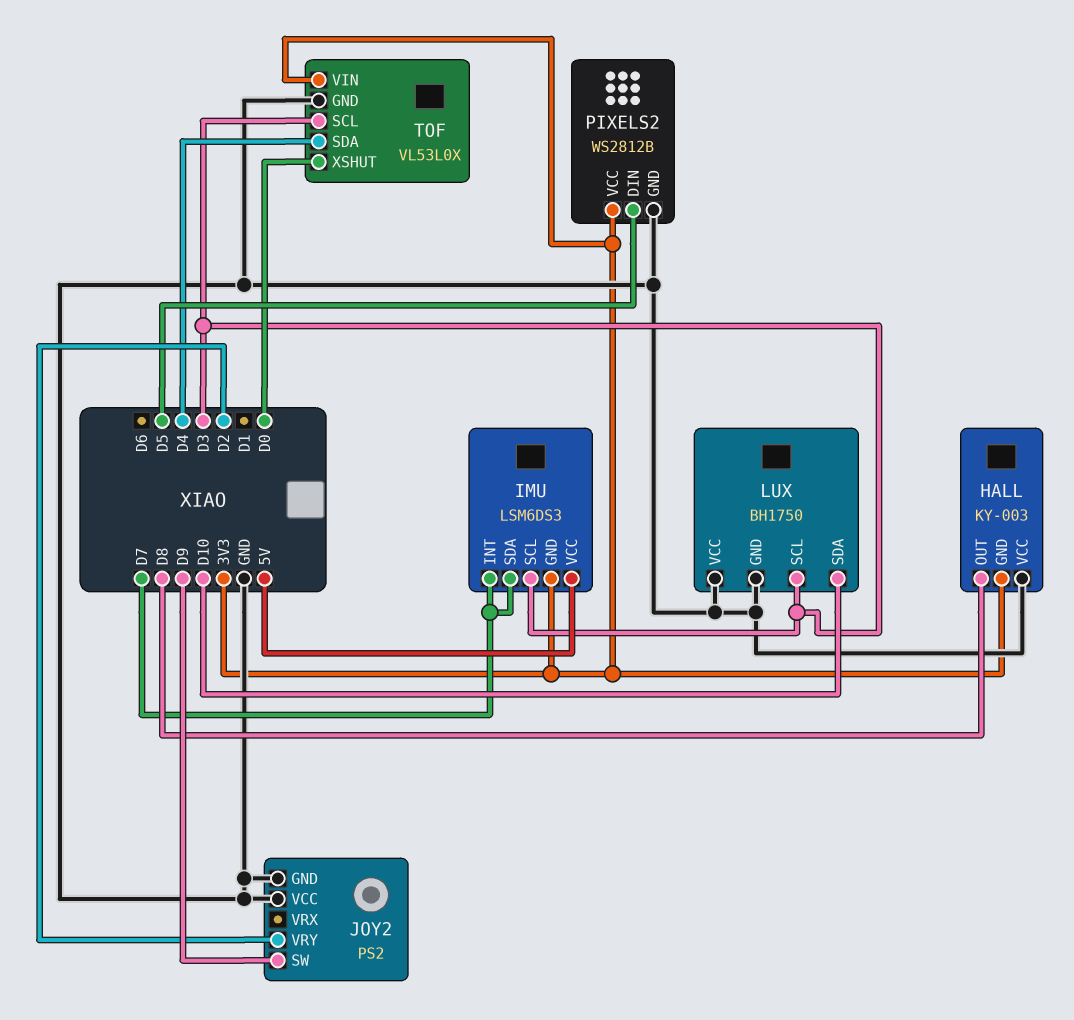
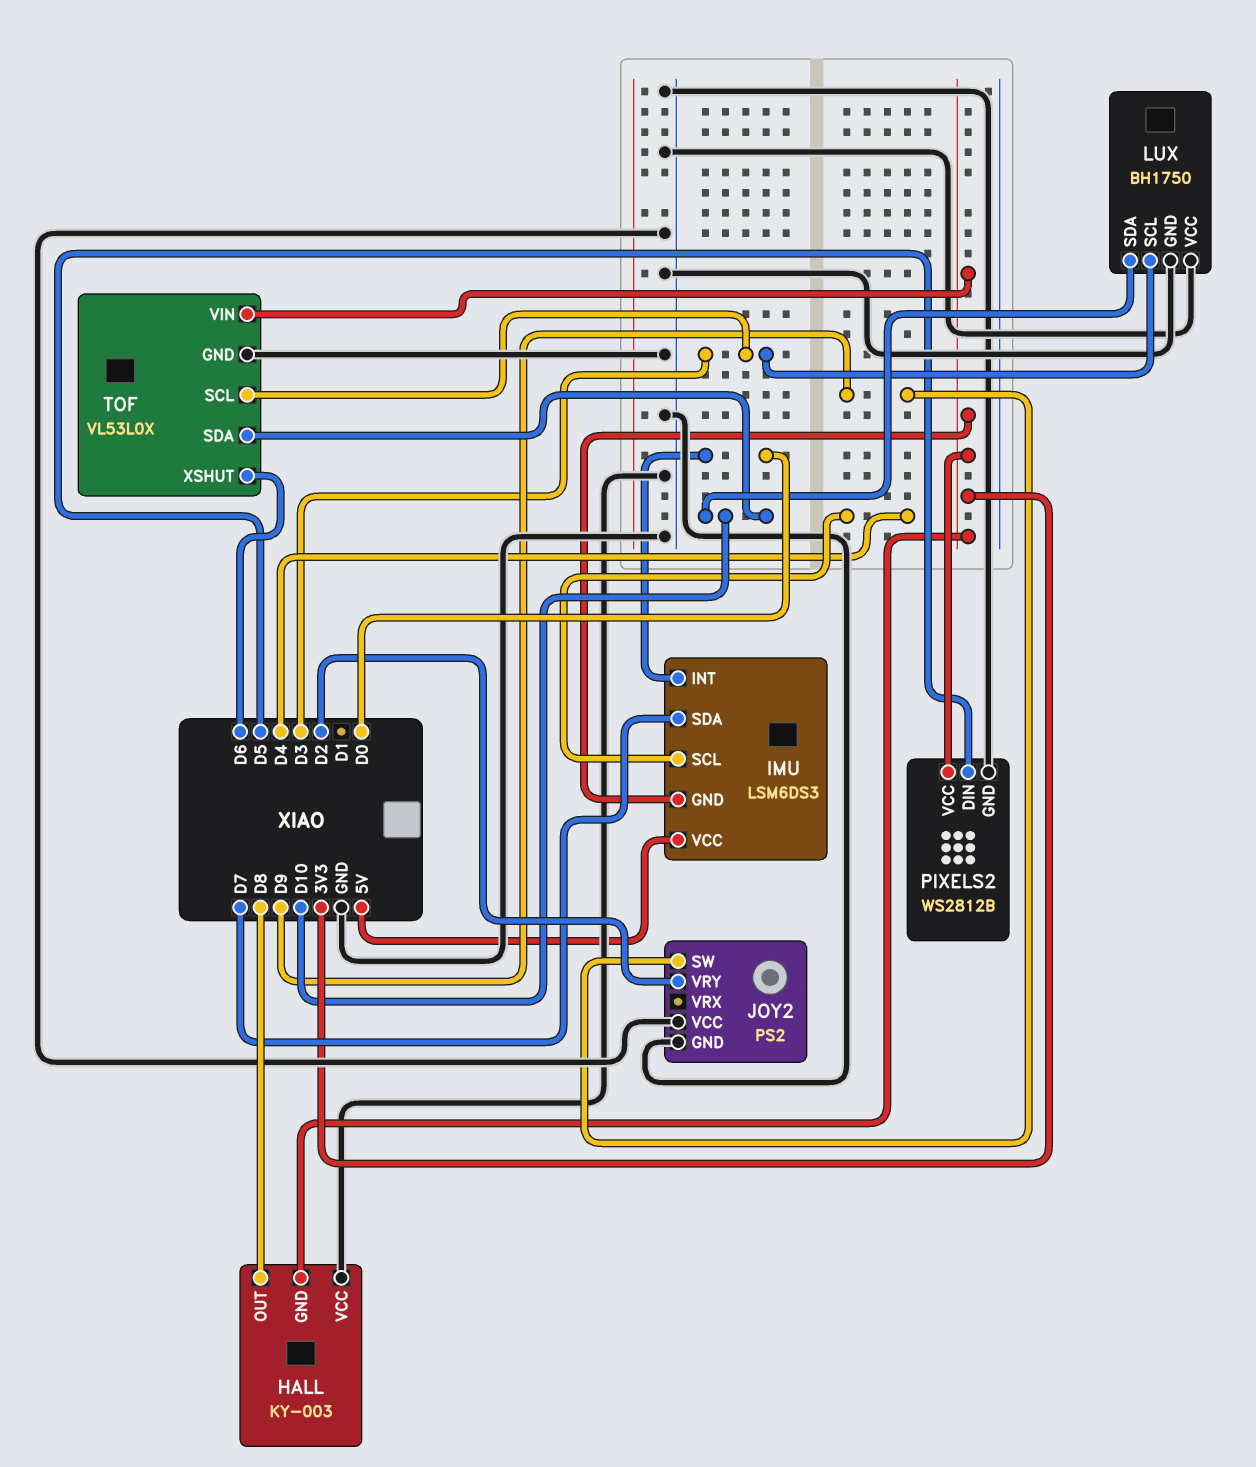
IMU pin INT: D7 -> D0
IMU pin SCL: D3 -> D4
TOF pin SDA: D4 -> D10
TOF pin XSHUT: D0 -> D6

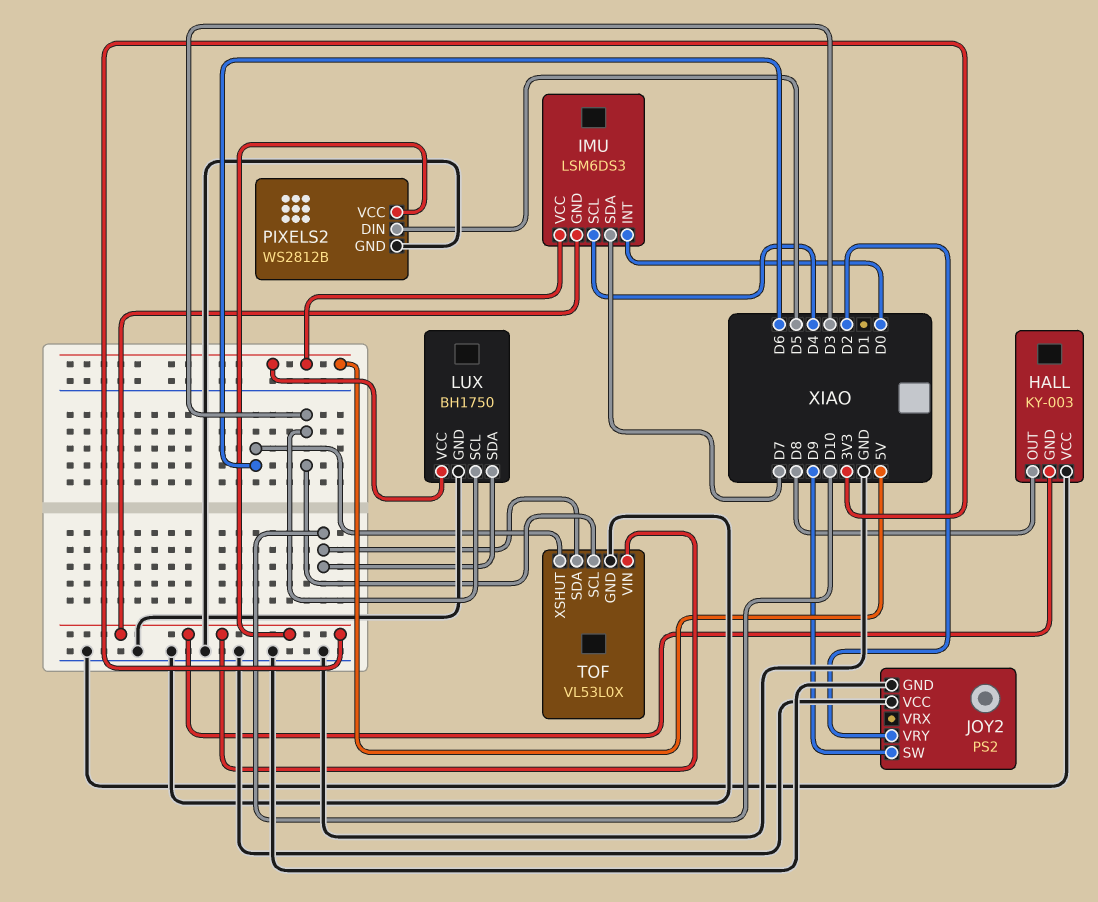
LUX pin VCC: GND -> 5V

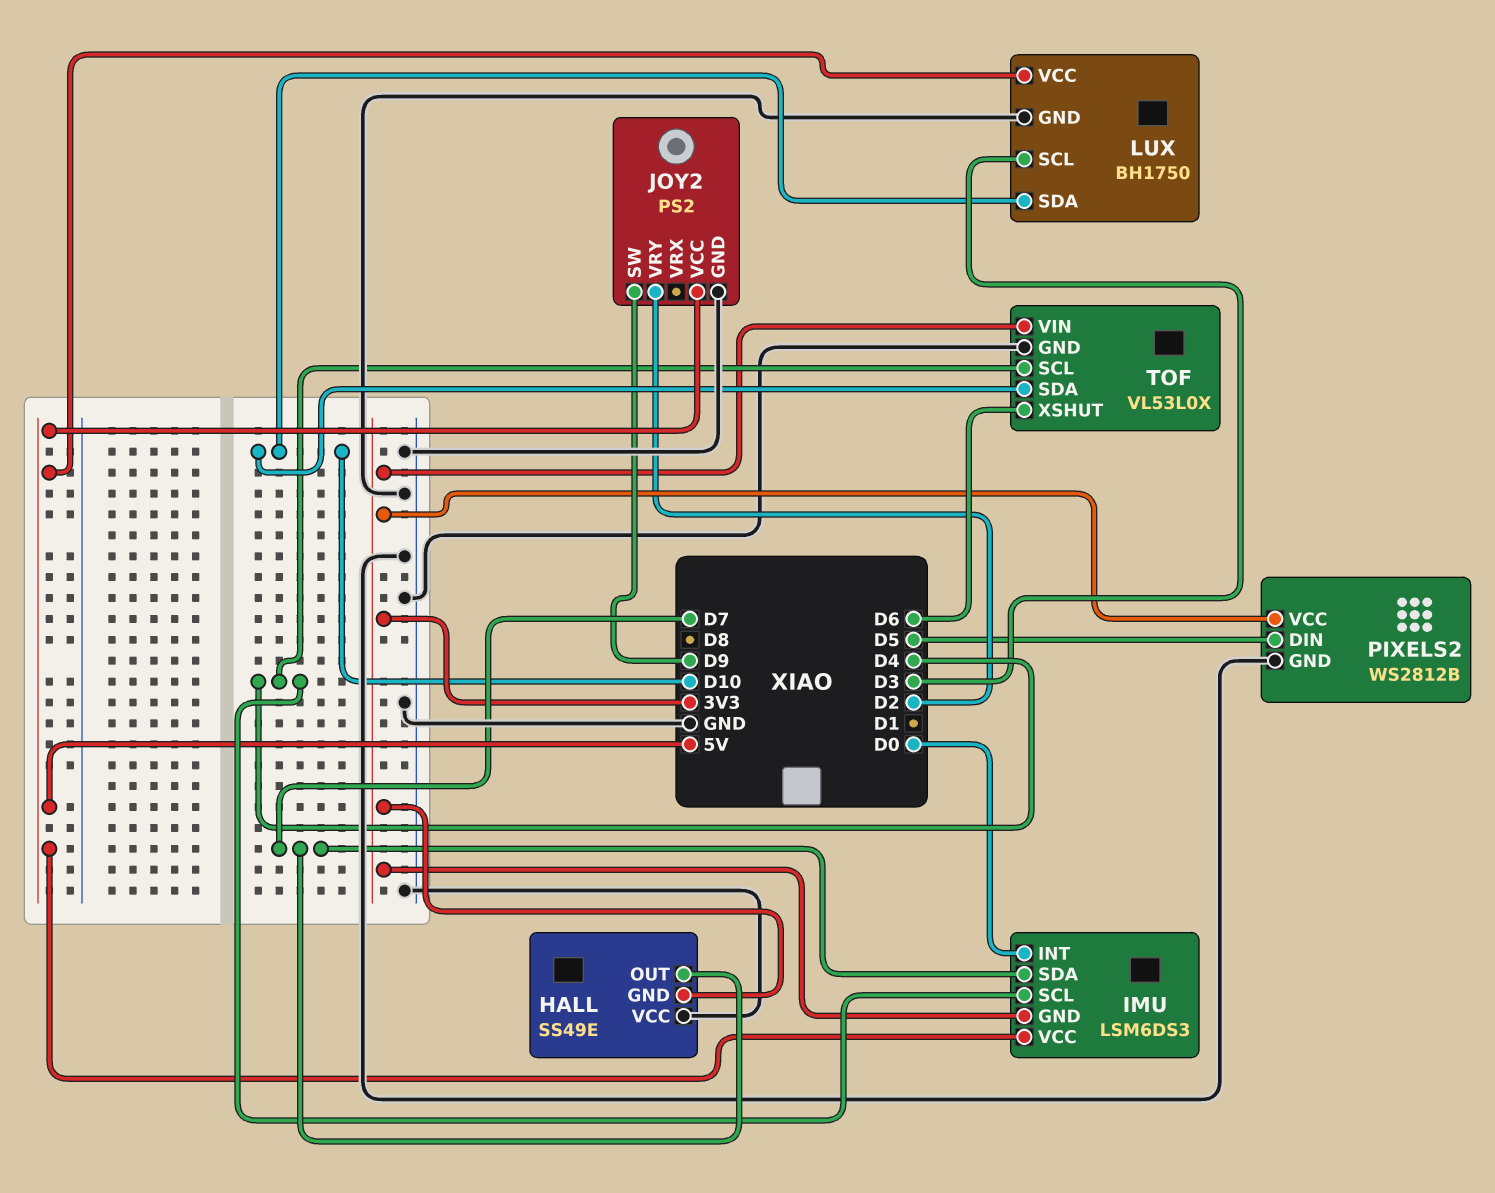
HALL: KY-003 -> SS49E
HALL pin OUT: D8 -> D7
JOY2 pin VCC: GND -> 5V
TOF pin SCL: D3 -> D4

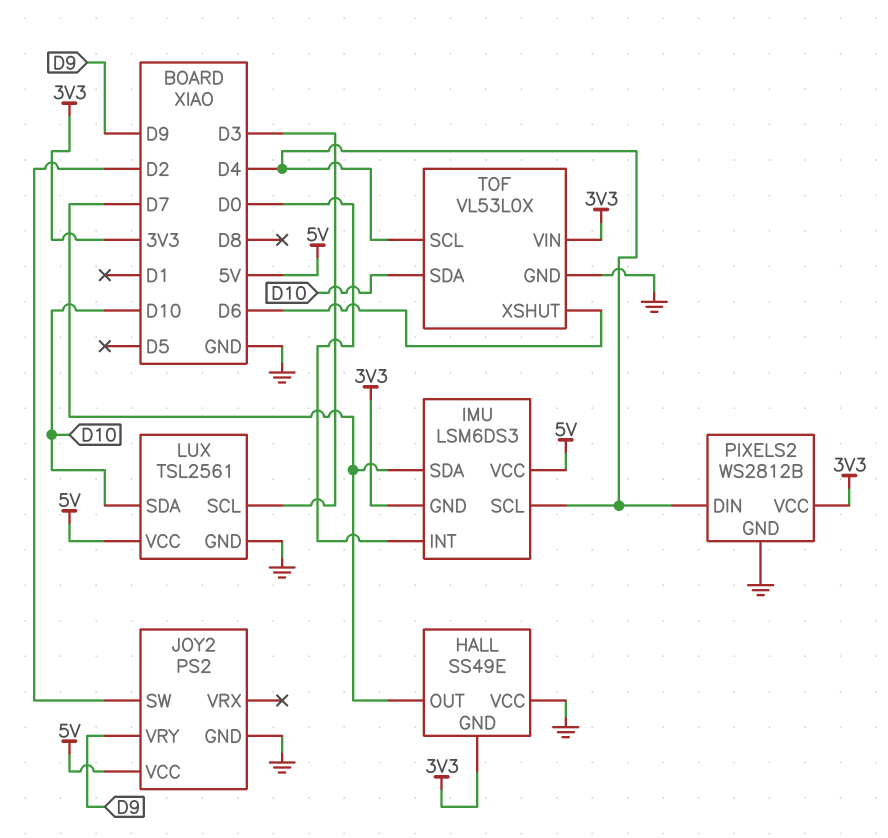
JOY2 pin SW: D9 -> D2
JOY2 pin VRY: D2 -> D9
LUX: BH1750 -> TSL2561
PIXELS2 pin DIN: D5 -> D4

